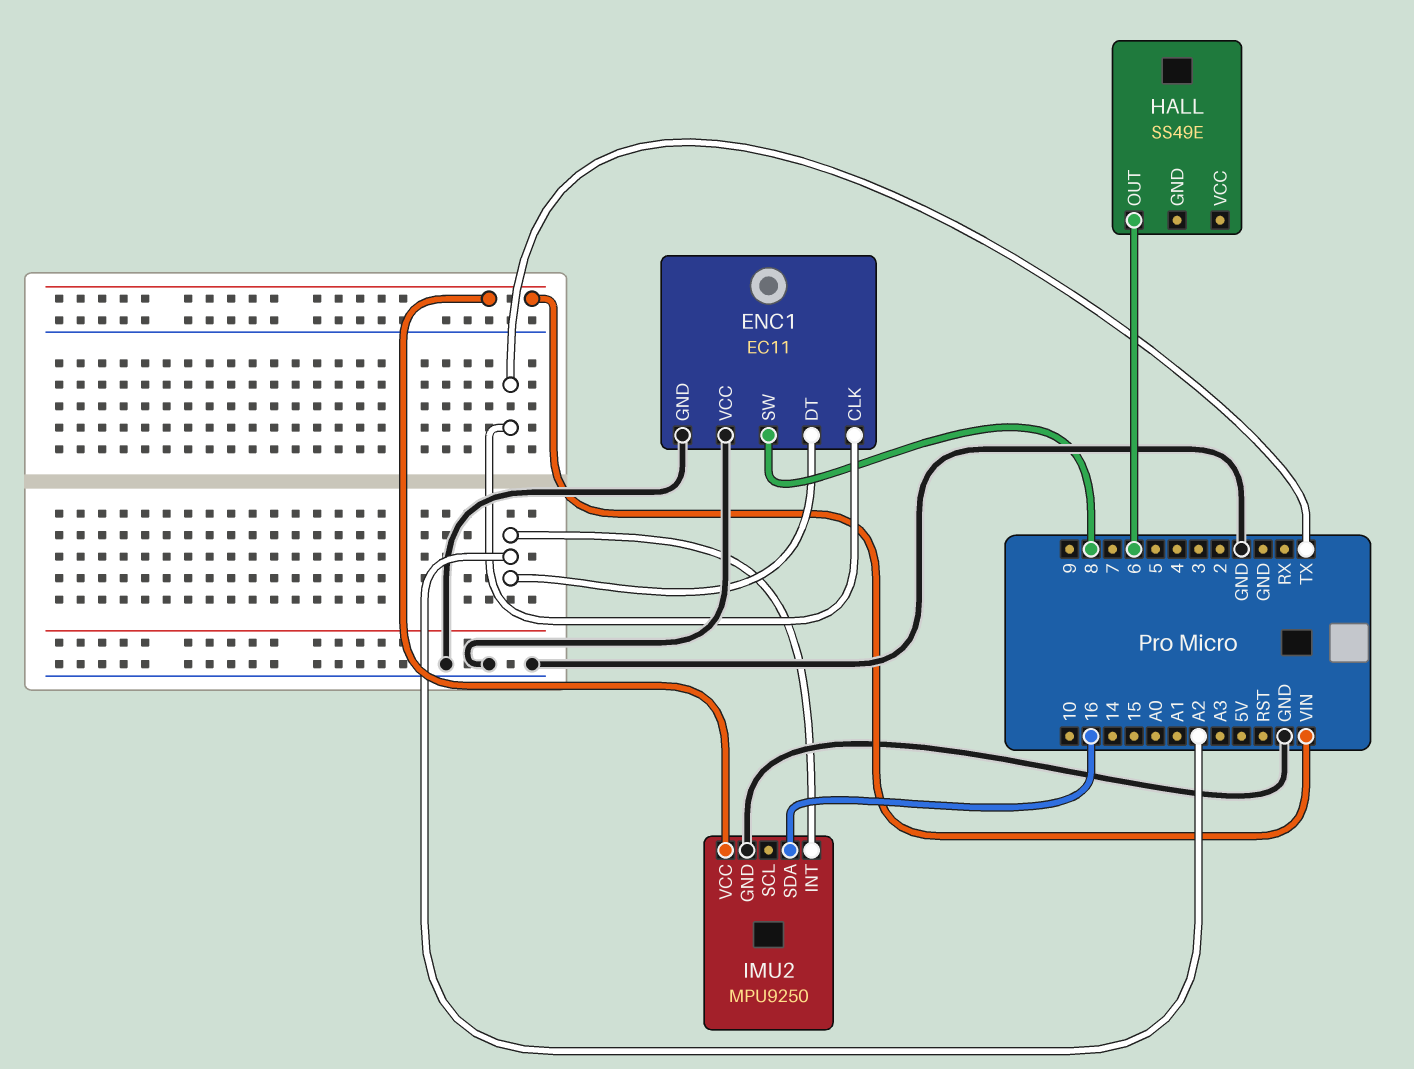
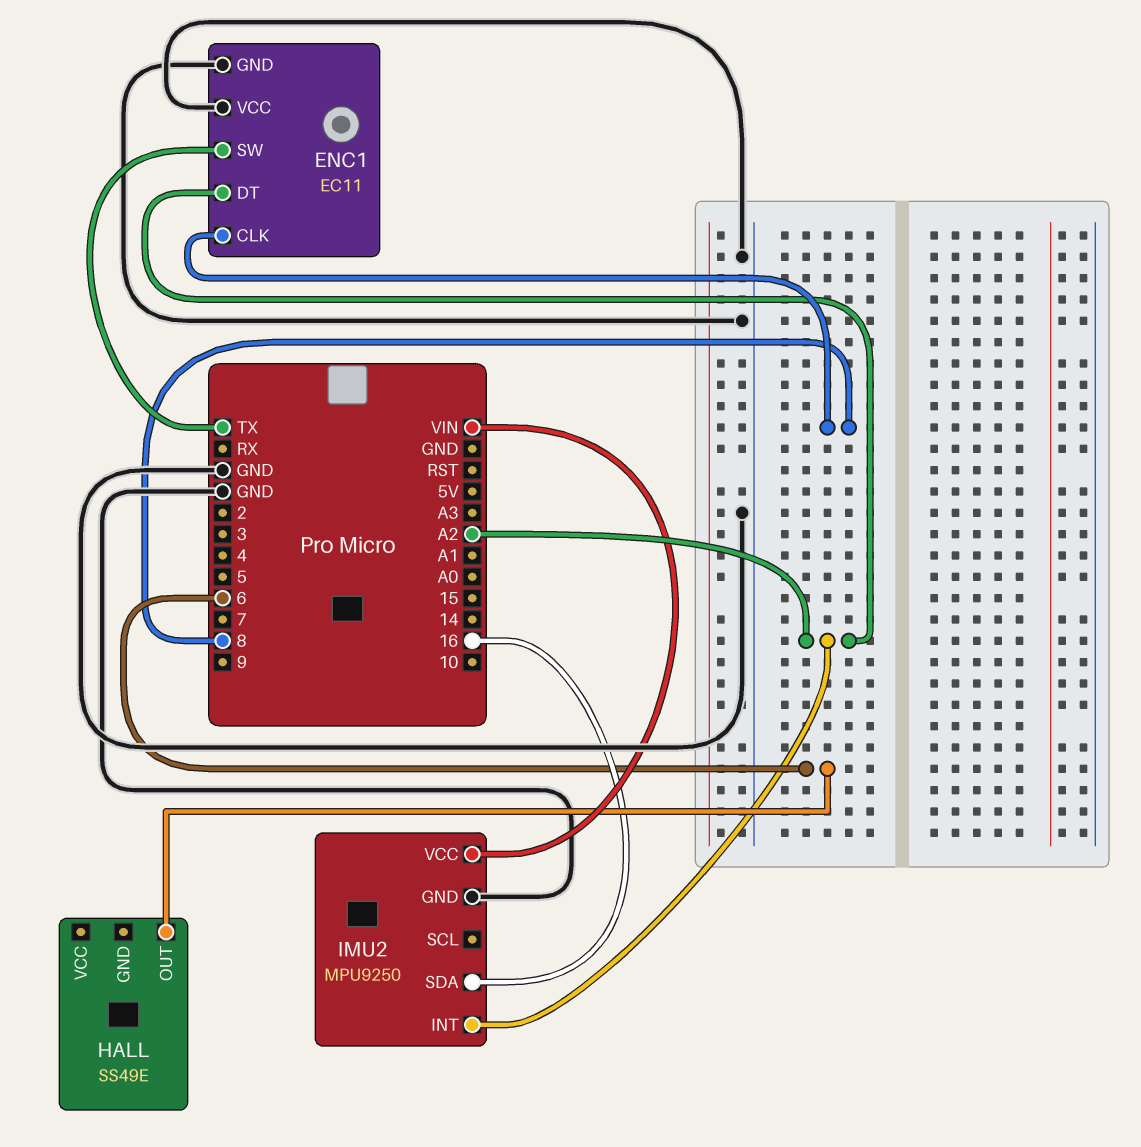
ENC1 pin CLK: TX -> 8
ENC1 pin SW: 8 -> TX

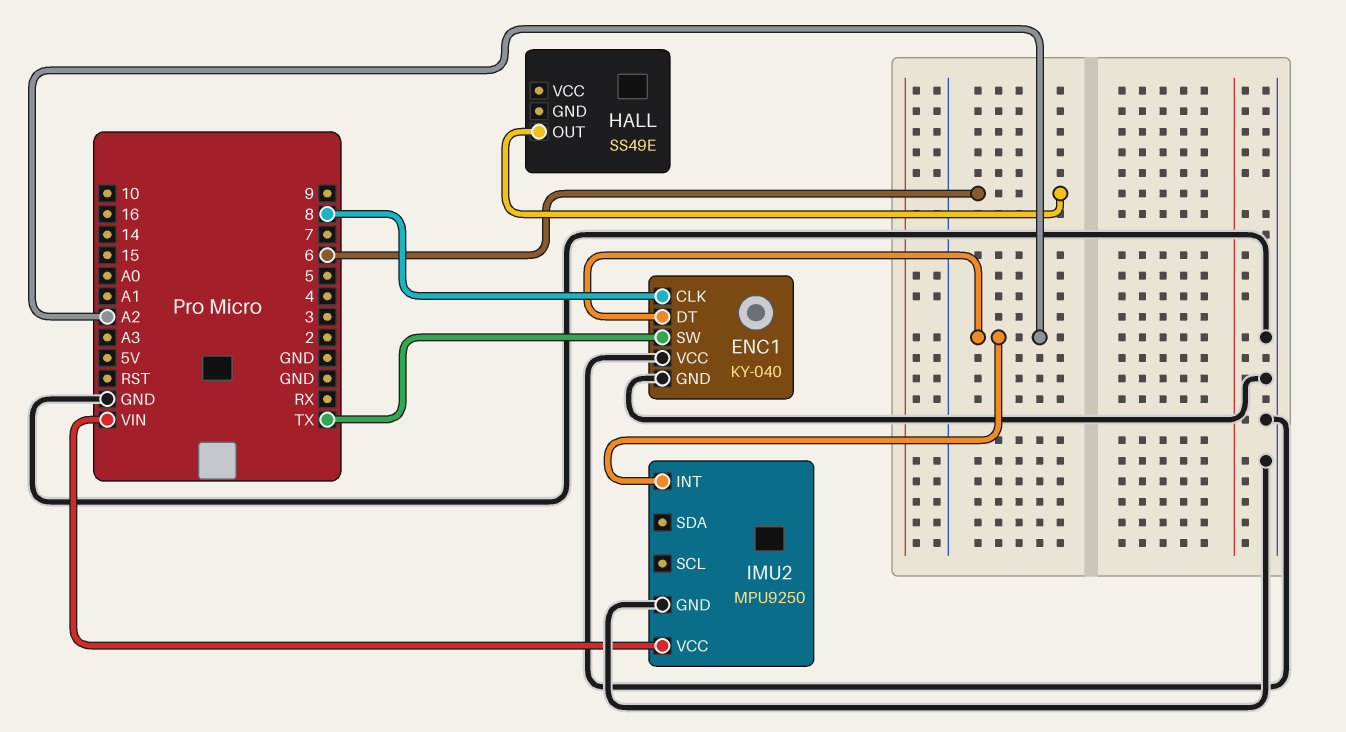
ENC1: EC11 -> KY-040
IMU2 pin SDA: 16 -> none

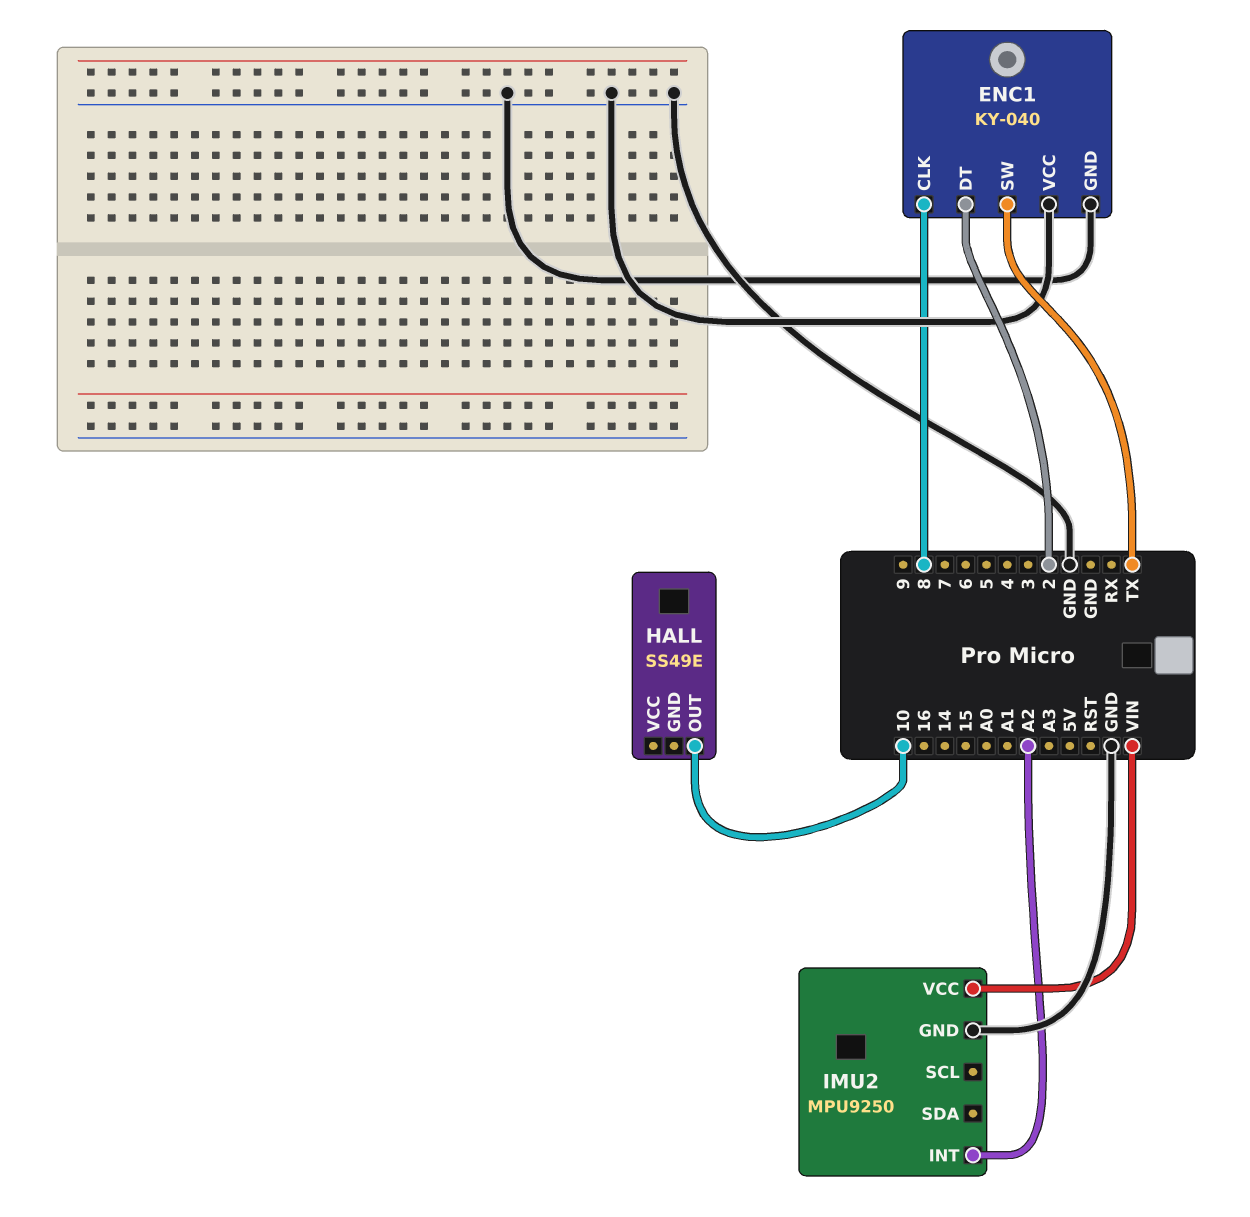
ENC1 pin DT: A2 -> 2
HALL pin OUT: 6 -> 10

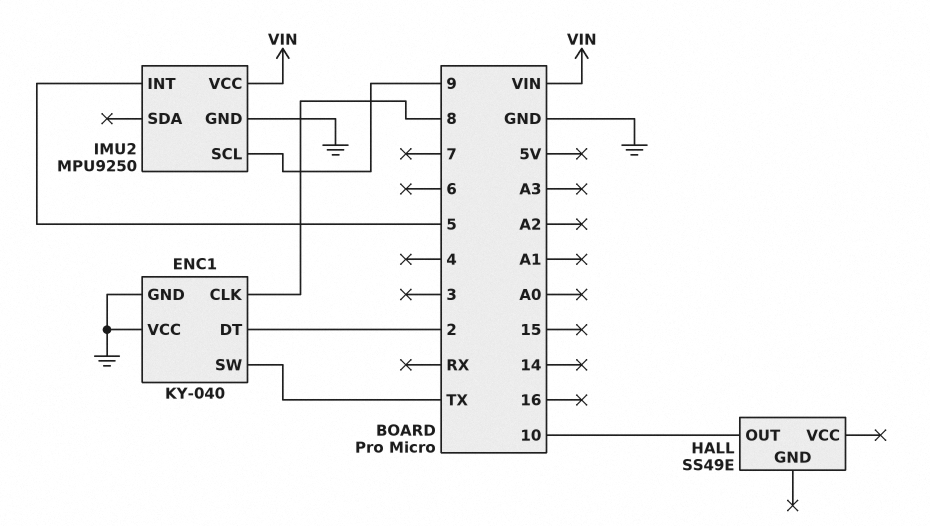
IMU2 pin INT: A2 -> 5
IMU2 pin SCL: none -> 9

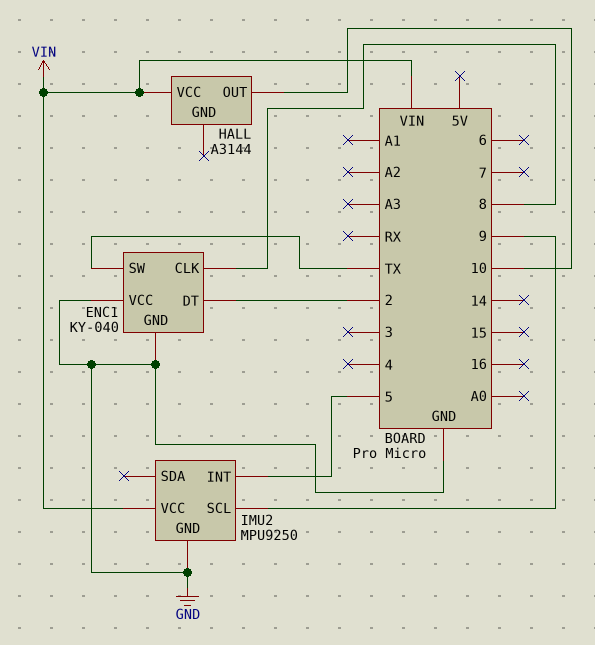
HALL: SS49E -> A3144
HALL pin VCC: none -> VIN

